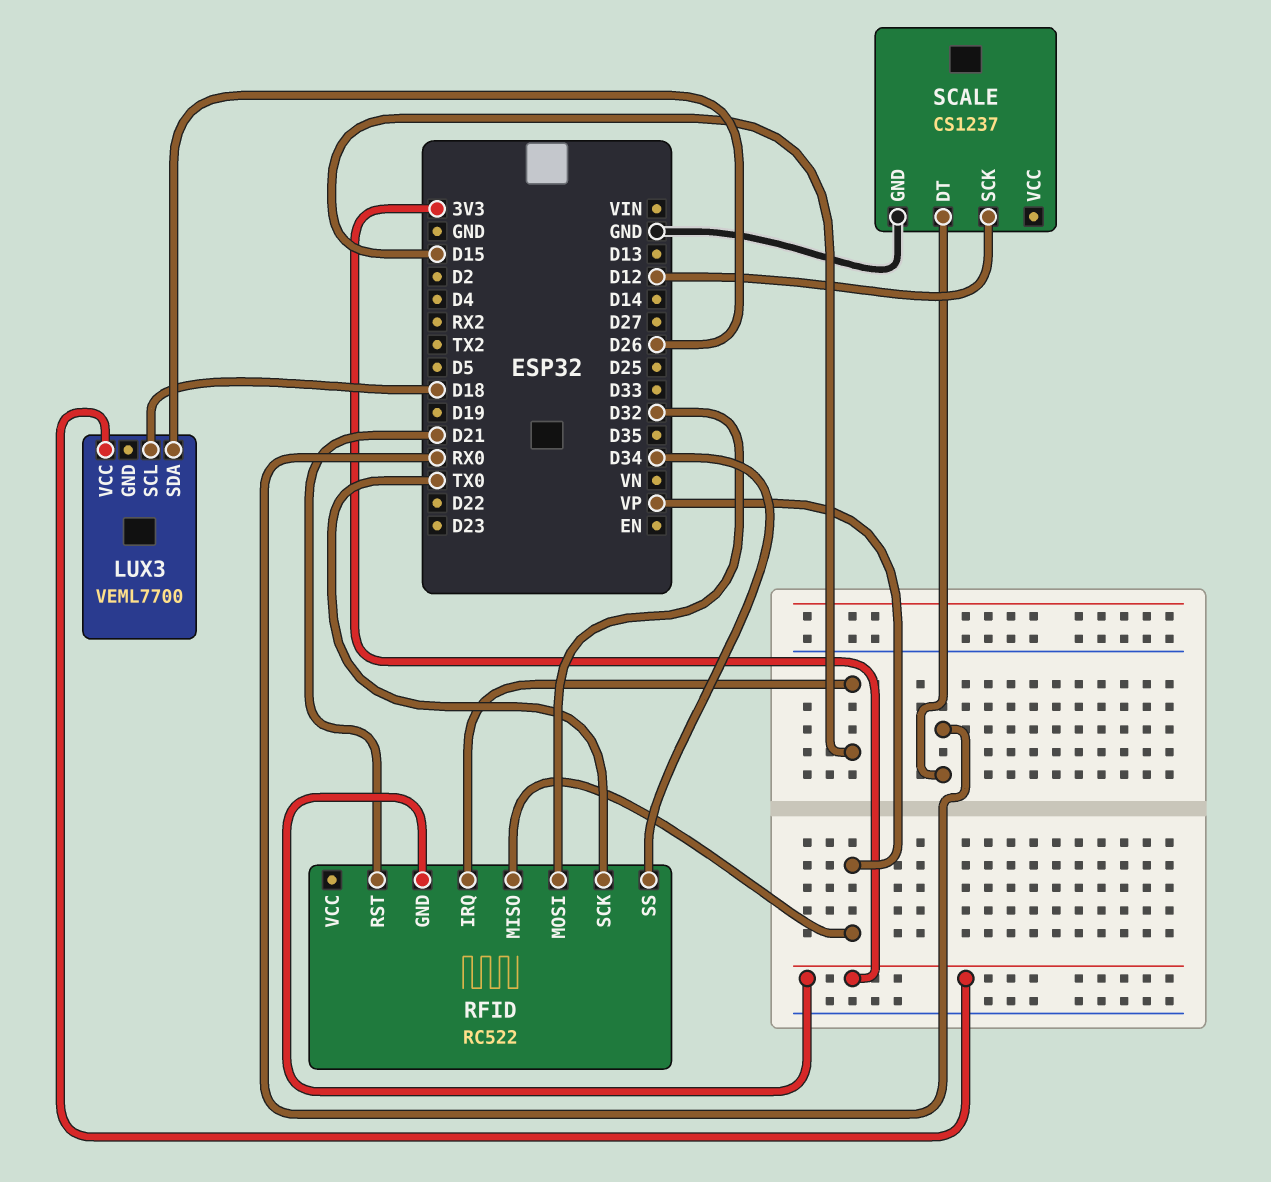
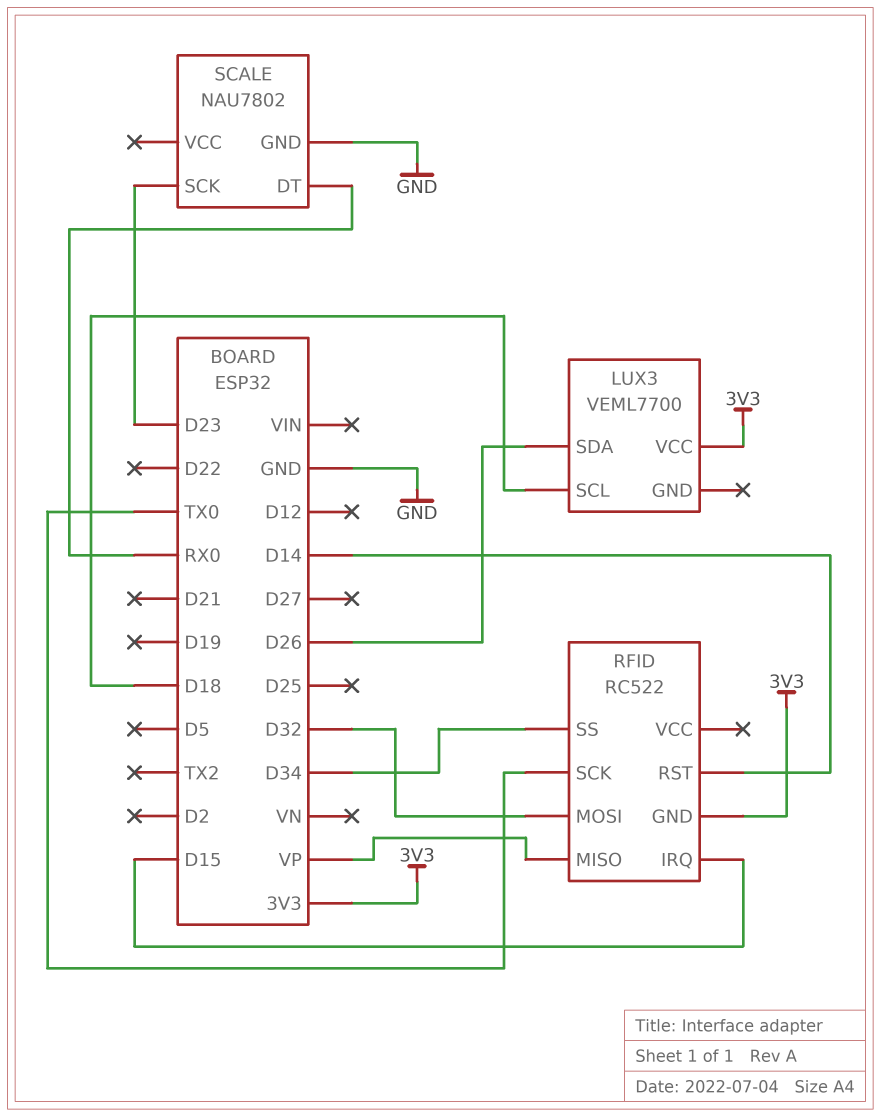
RFID pin RST: D21 -> D14
SCALE: CS1237 -> NAU7802
SCALE pin SCK: D12 -> D23

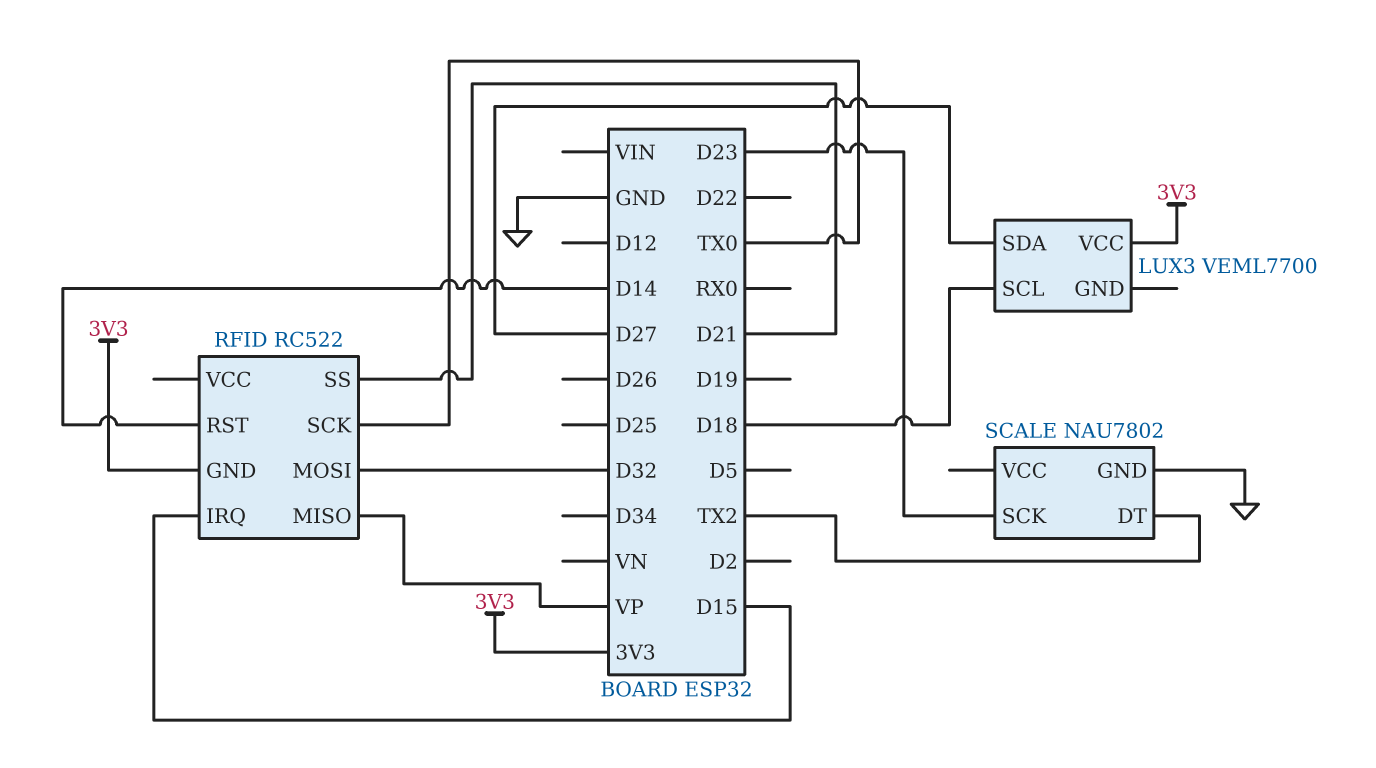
LUX3 pin SDA: D26 -> D27
RFID pin SS: D34 -> D21
SCALE pin DT: RX0 -> TX2

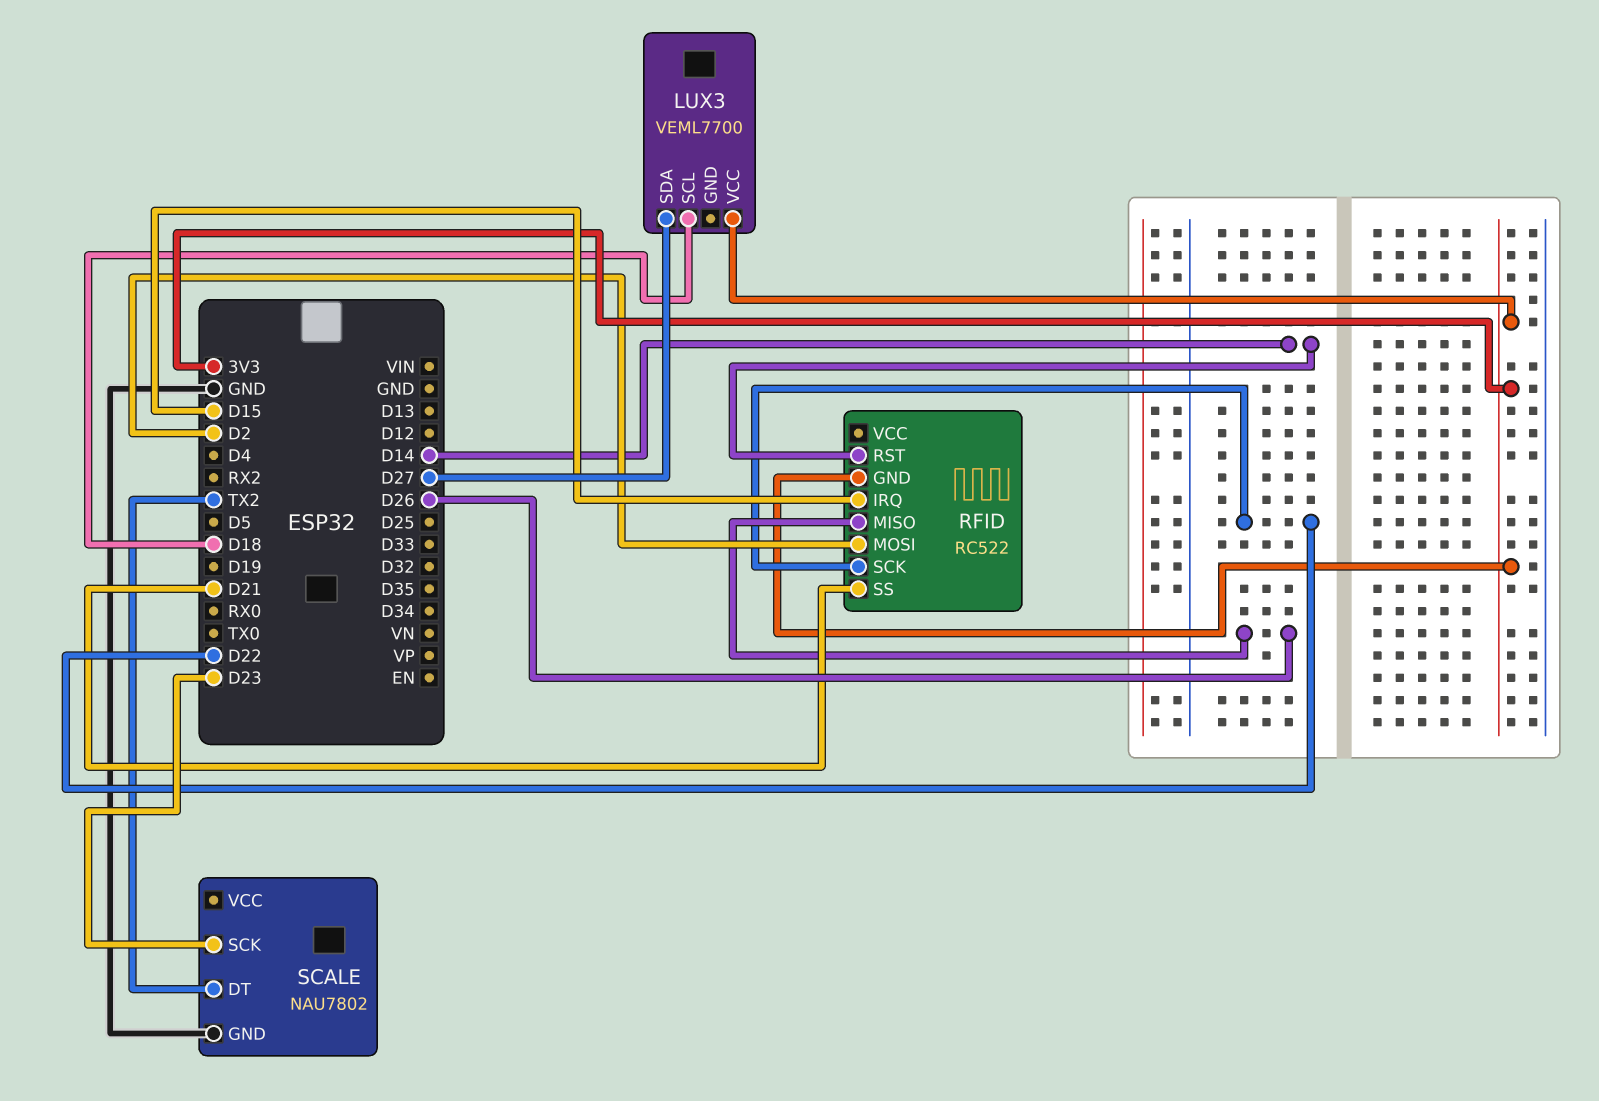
RFID pin MISO: VP -> D26
RFID pin MOSI: D32 -> D2
RFID pin SCK: TX0 -> D22

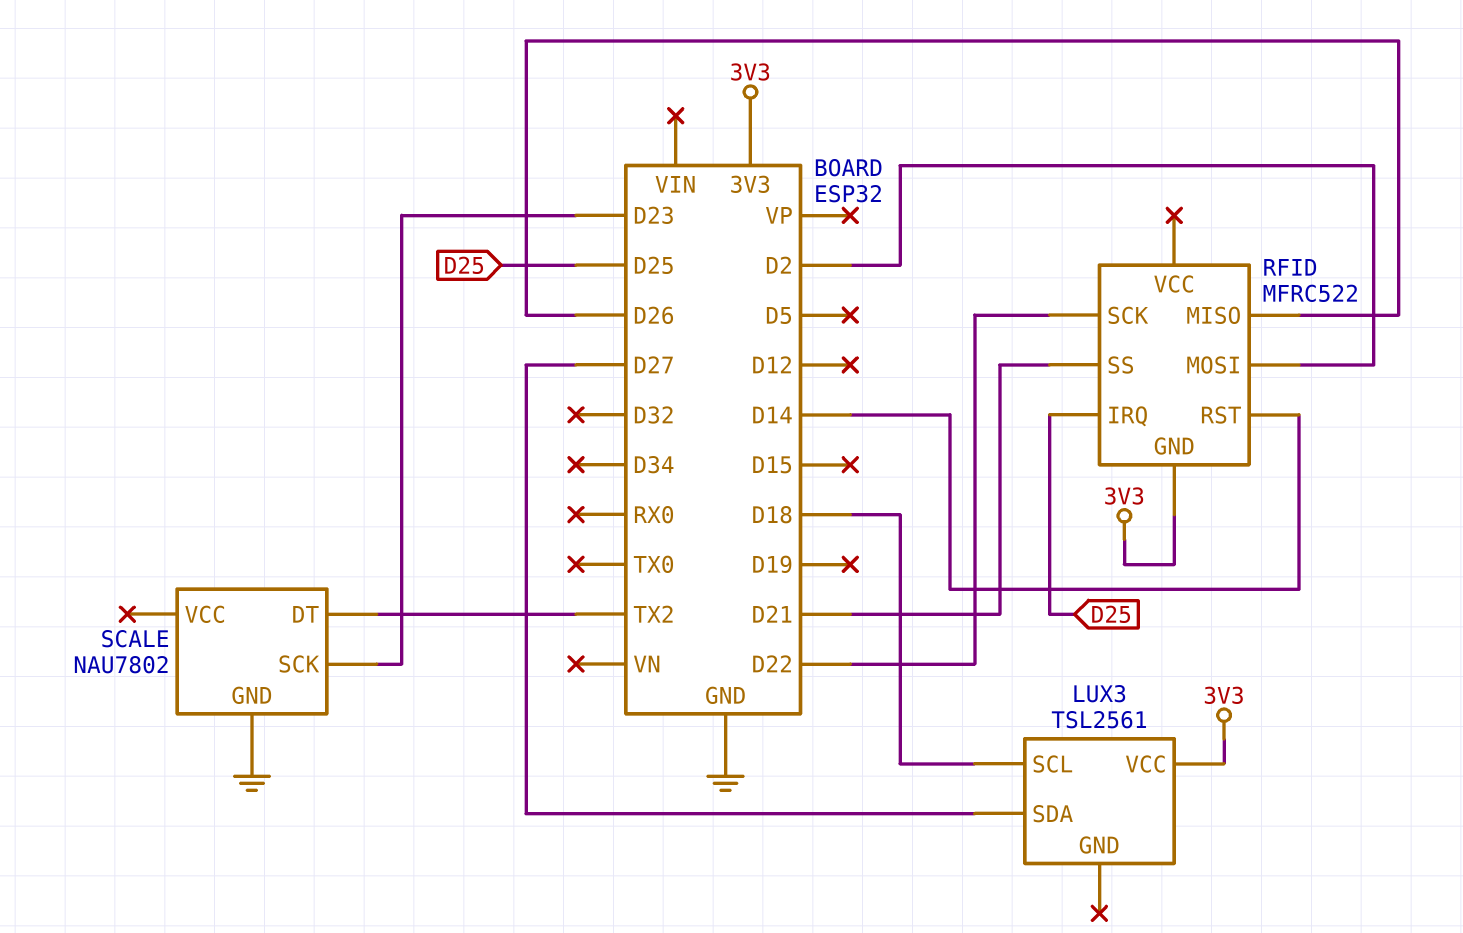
LUX3: VEML7700 -> TSL2561
RFID: RC522 -> MFRC522
RFID pin IRQ: D15 -> D25

